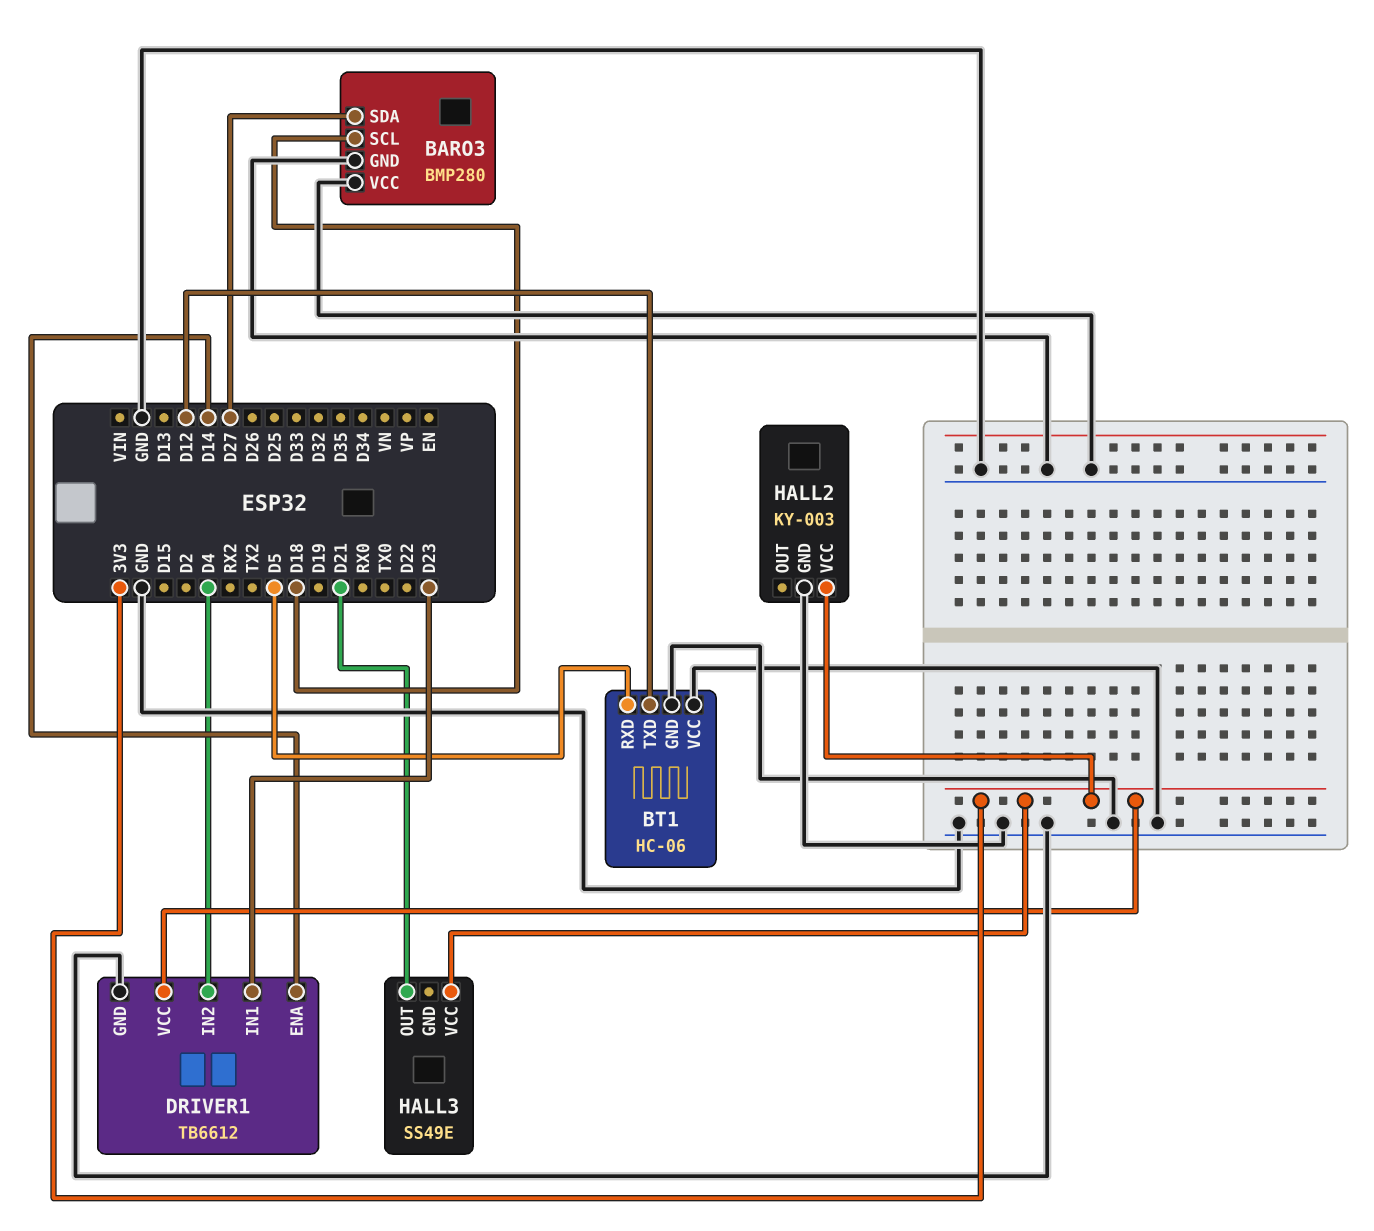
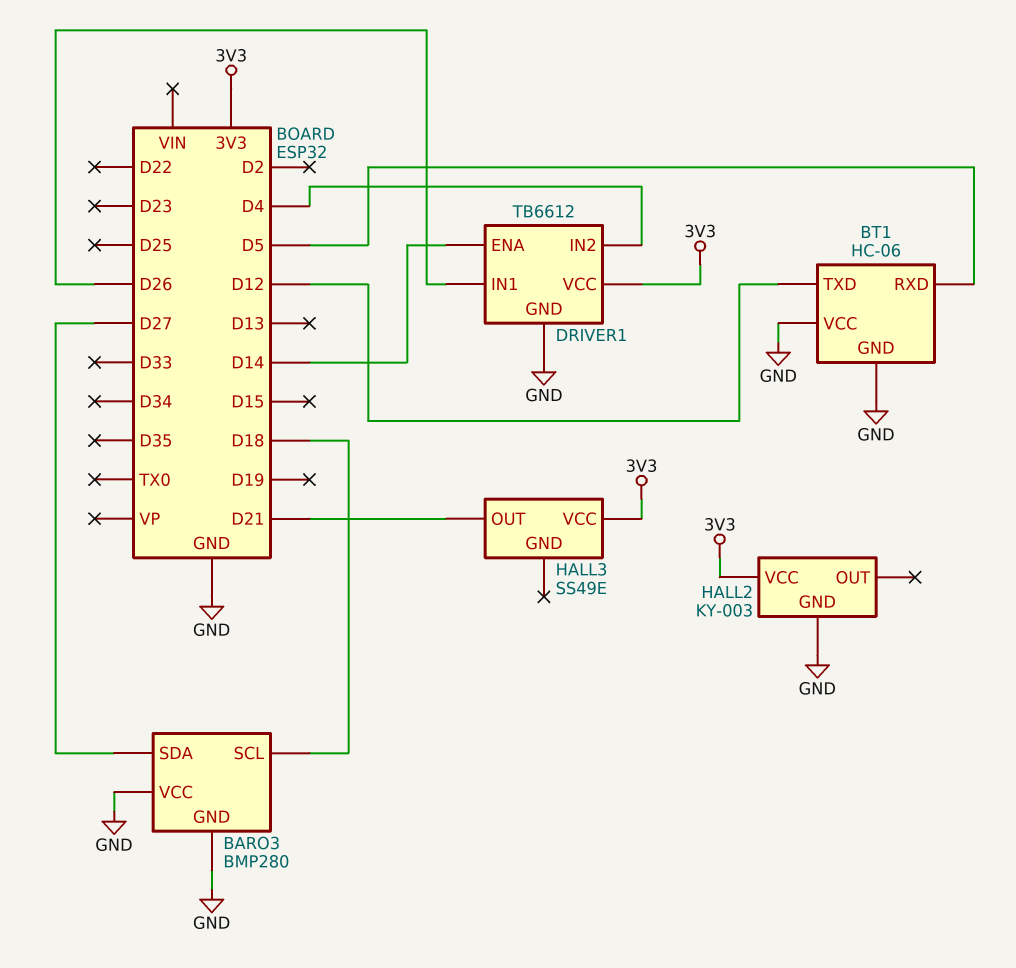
DRIVER1 pin IN1: D23 -> D26

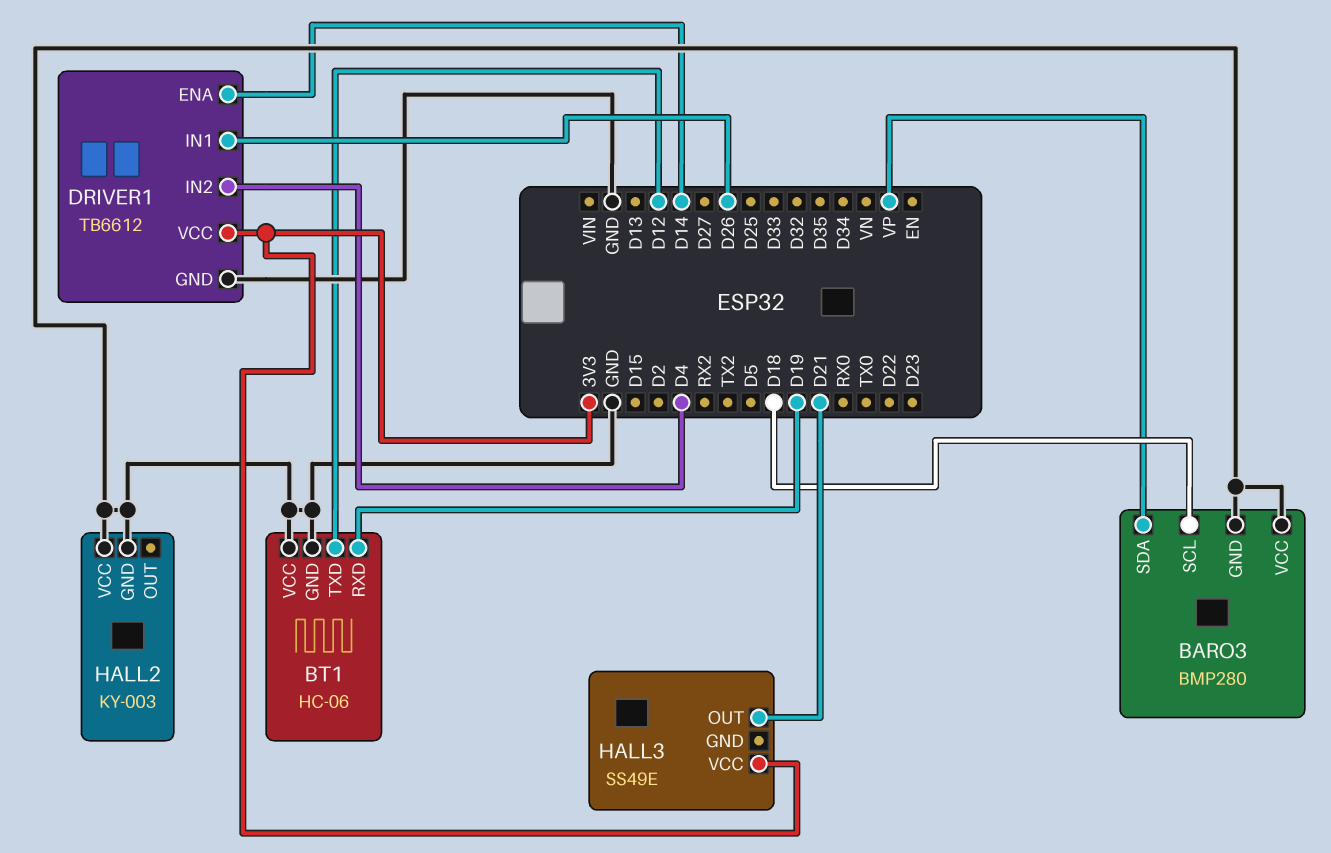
BARO3 pin SDA: D27 -> VP
BT1 pin RXD: D5 -> D19
HALL2 pin VCC: 3V3 -> GND

